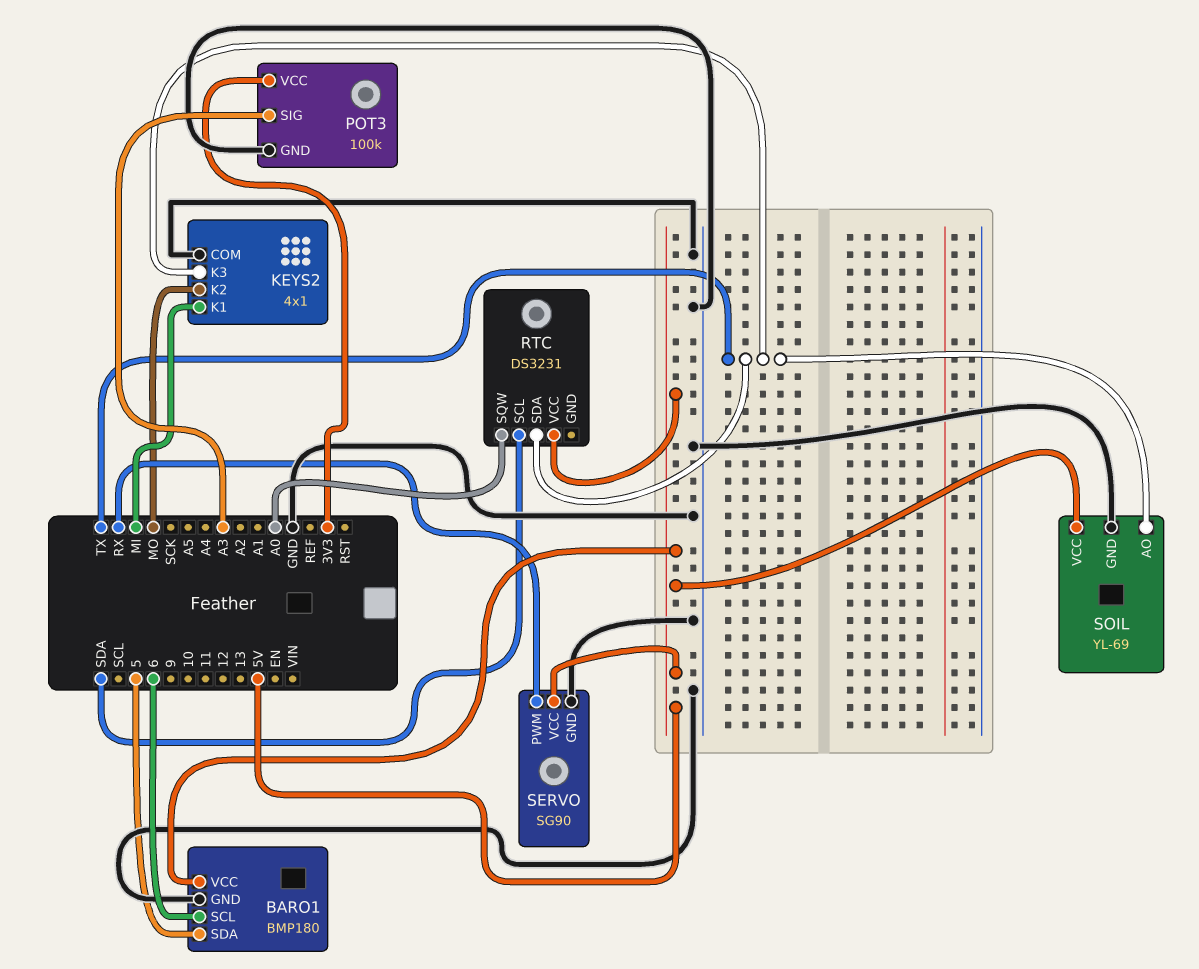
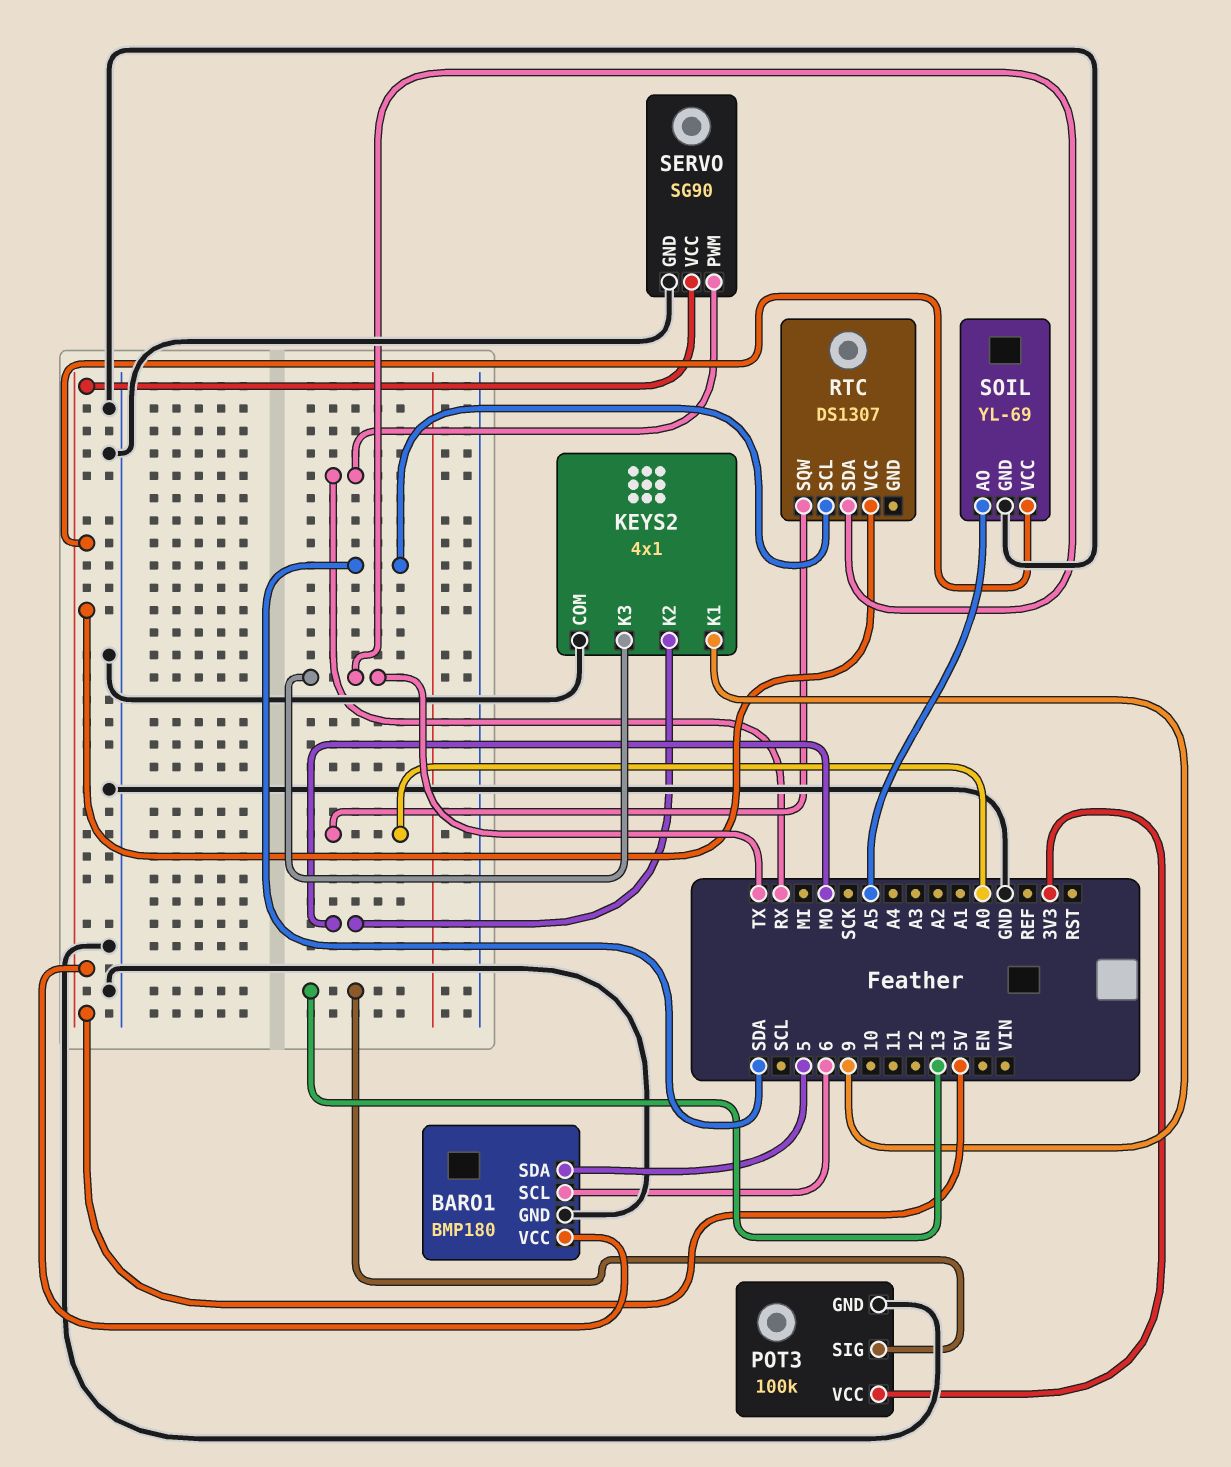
KEYS2 pin K1: MI -> 9
POT3 pin SIG: A3 -> 13
RTC: DS3231 -> DS1307
SOIL pin AO: TX -> A5

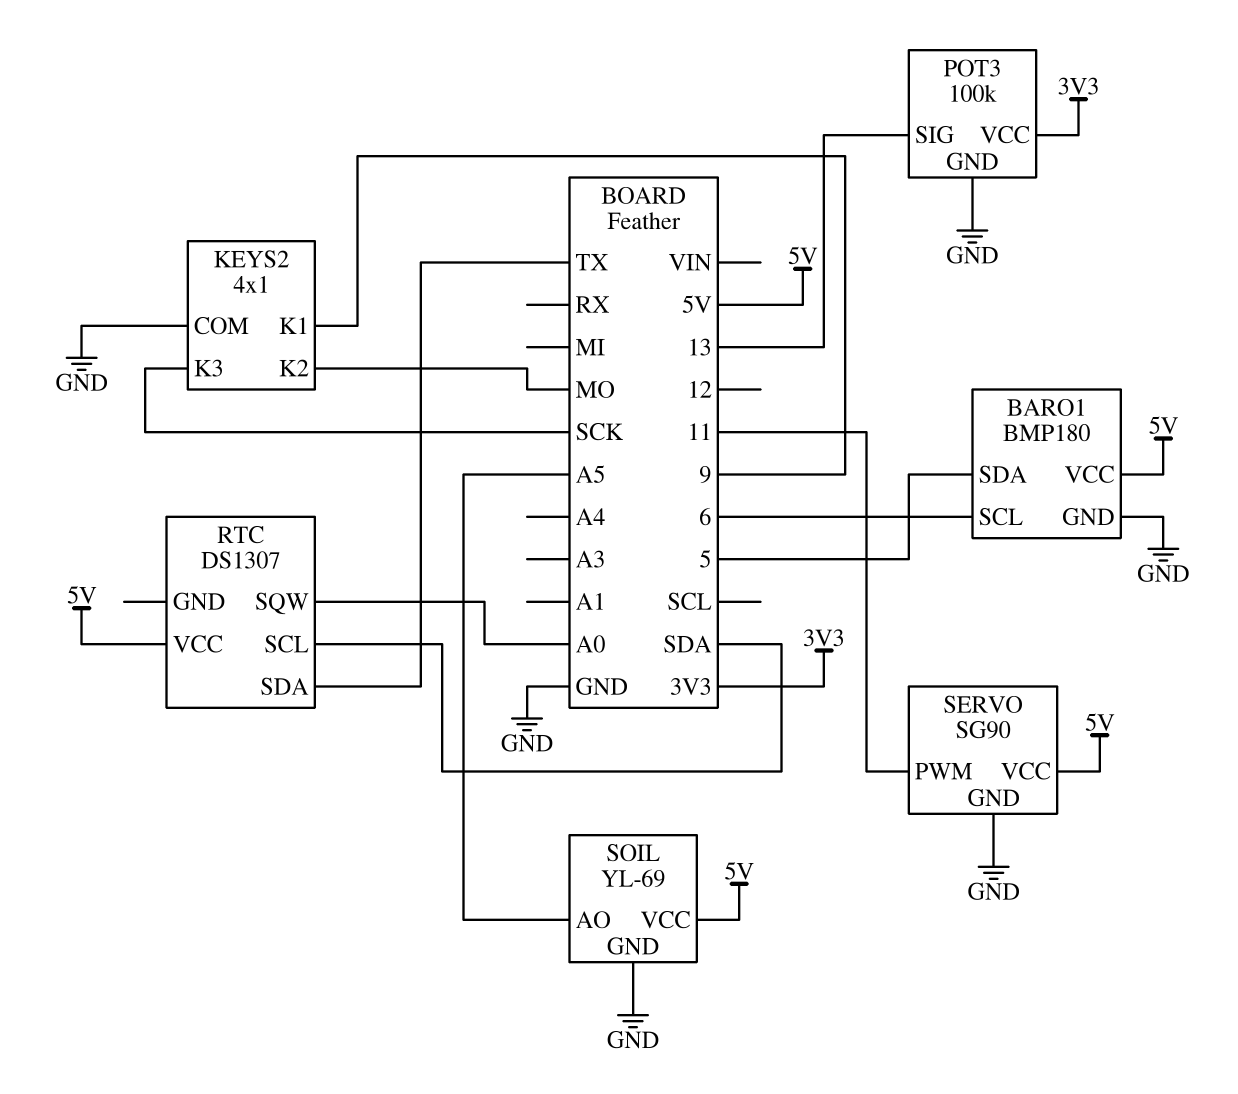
KEYS2 pin K3: TX -> SCK
SERVO pin PWM: RX -> 11

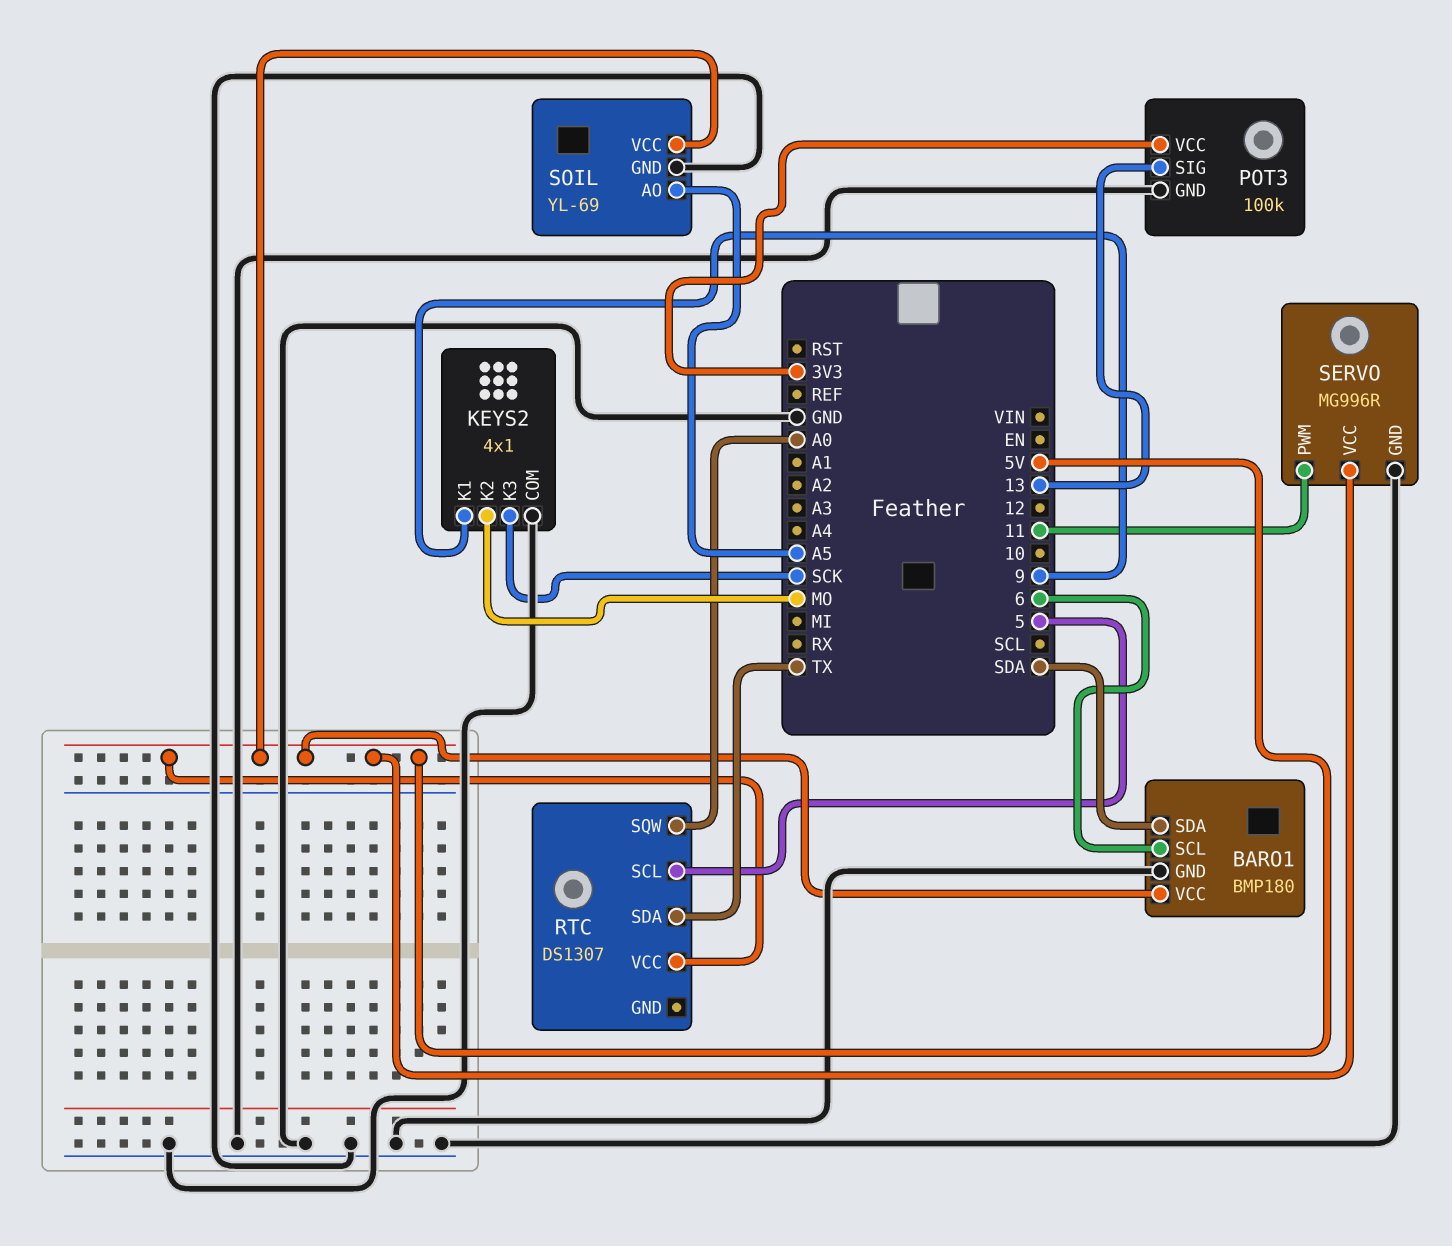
BARO1 pin SDA: 5 -> SDA
RTC pin SCL: SDA -> 5
SERVO: SG90 -> MG996R

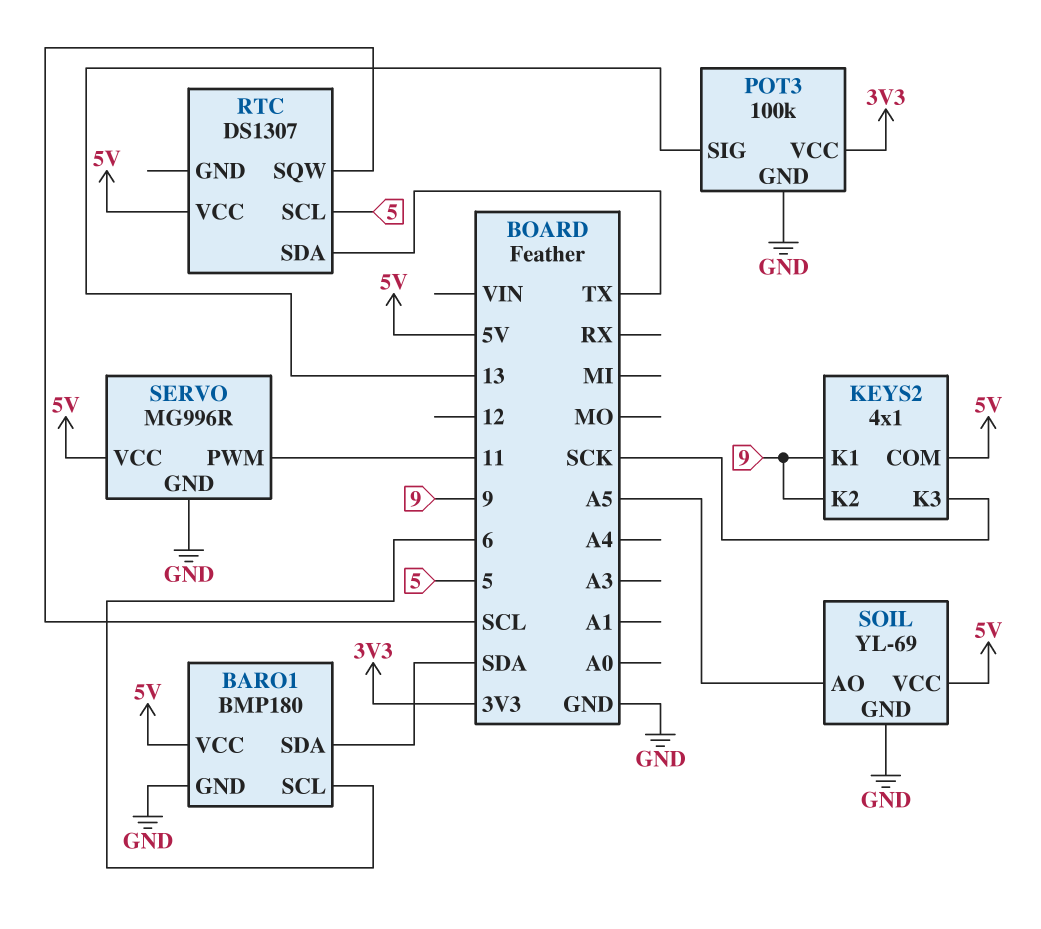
KEYS2 pin COM: GND -> 5V
KEYS2 pin K2: MO -> 9
RTC pin SQW: A0 -> SCL

